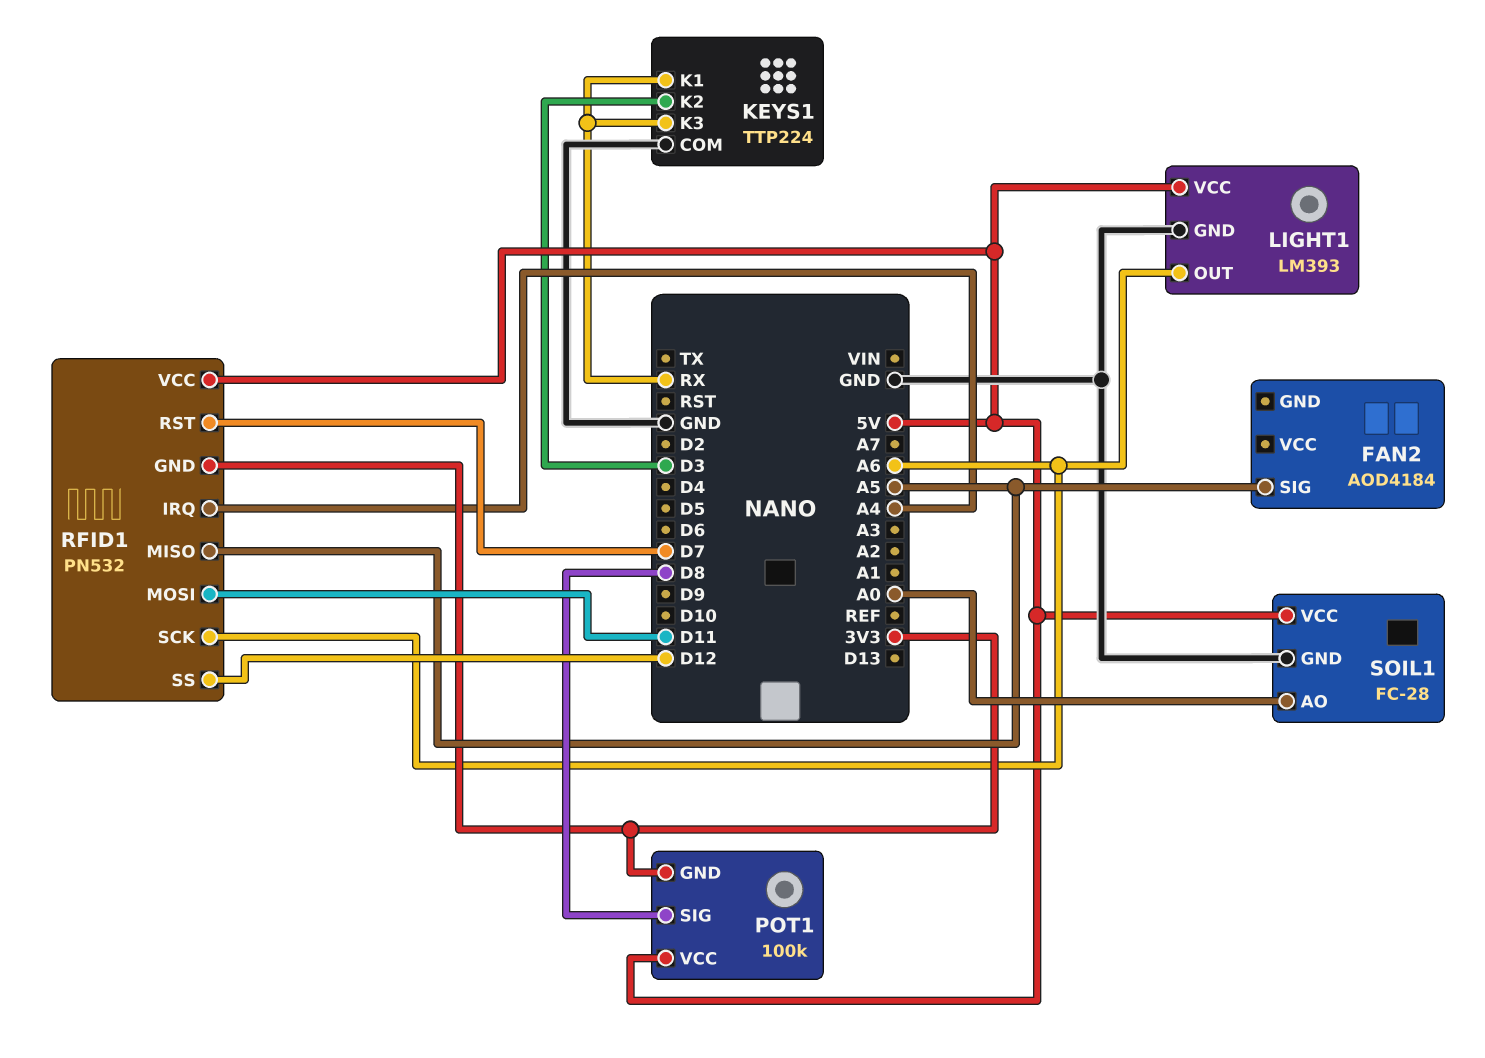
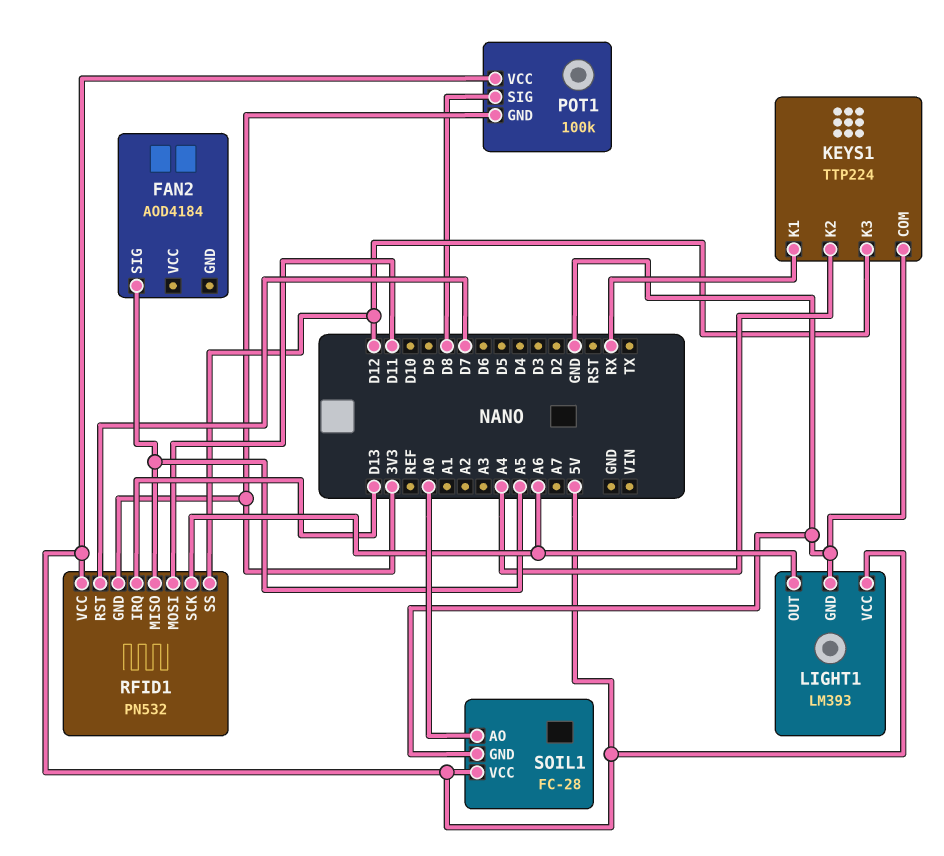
KEYS1 pin K2: D3 -> A4
KEYS1 pin K3: RX -> D12
RFID1 pin IRQ: A4 -> D13

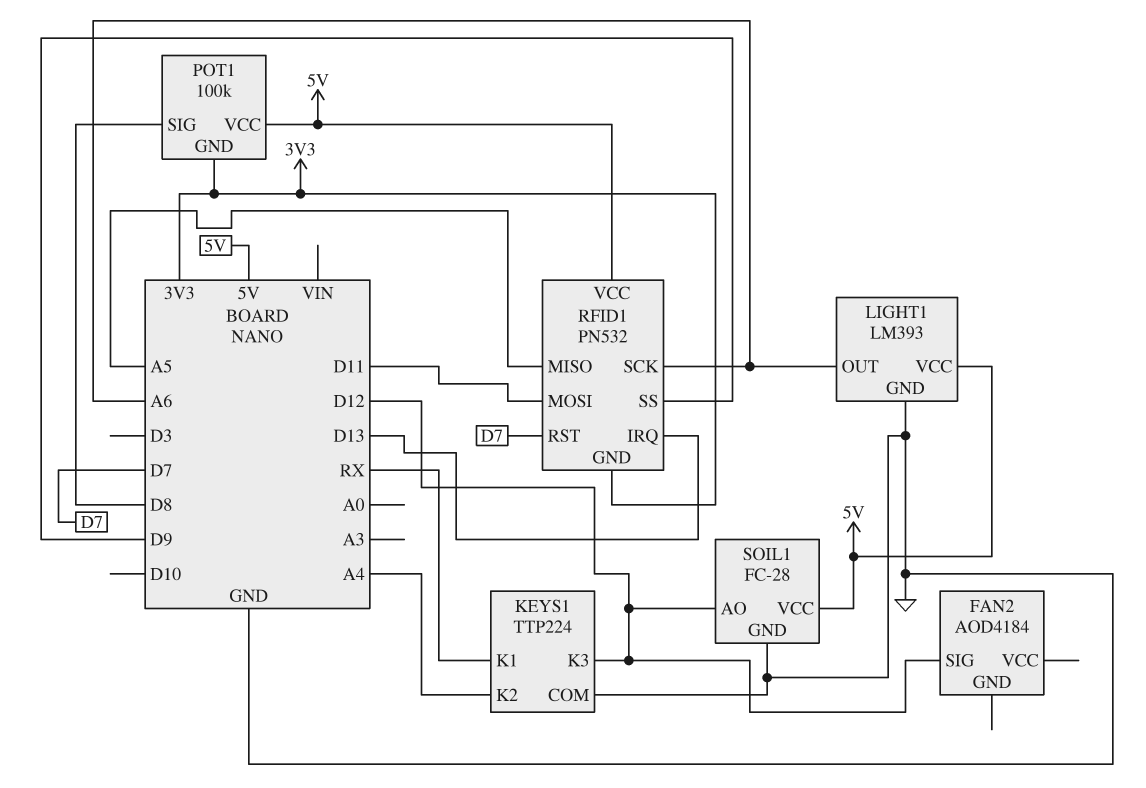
FAN2 pin SIG: A5 -> D12
RFID1 pin SS: D12 -> D9
SOIL1 pin AO: A0 -> D12

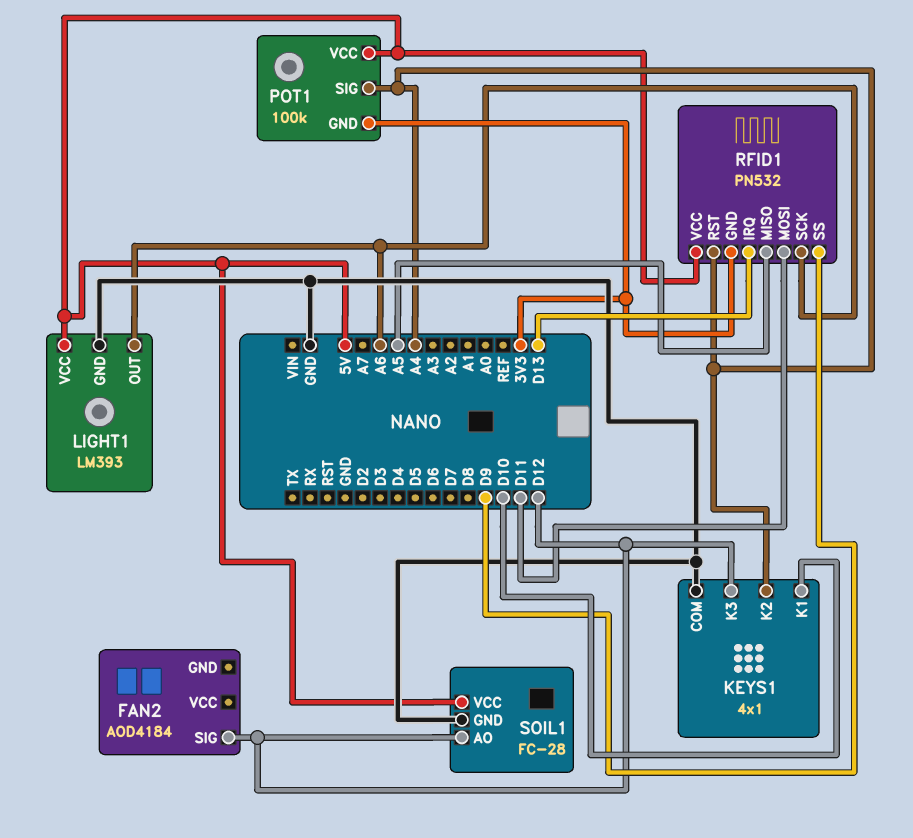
KEYS1: TTP224 -> 4x1
KEYS1 pin K1: RX -> D10
POT1 pin SIG: D8 -> A4
RFID1 pin RST: D7 -> A4

